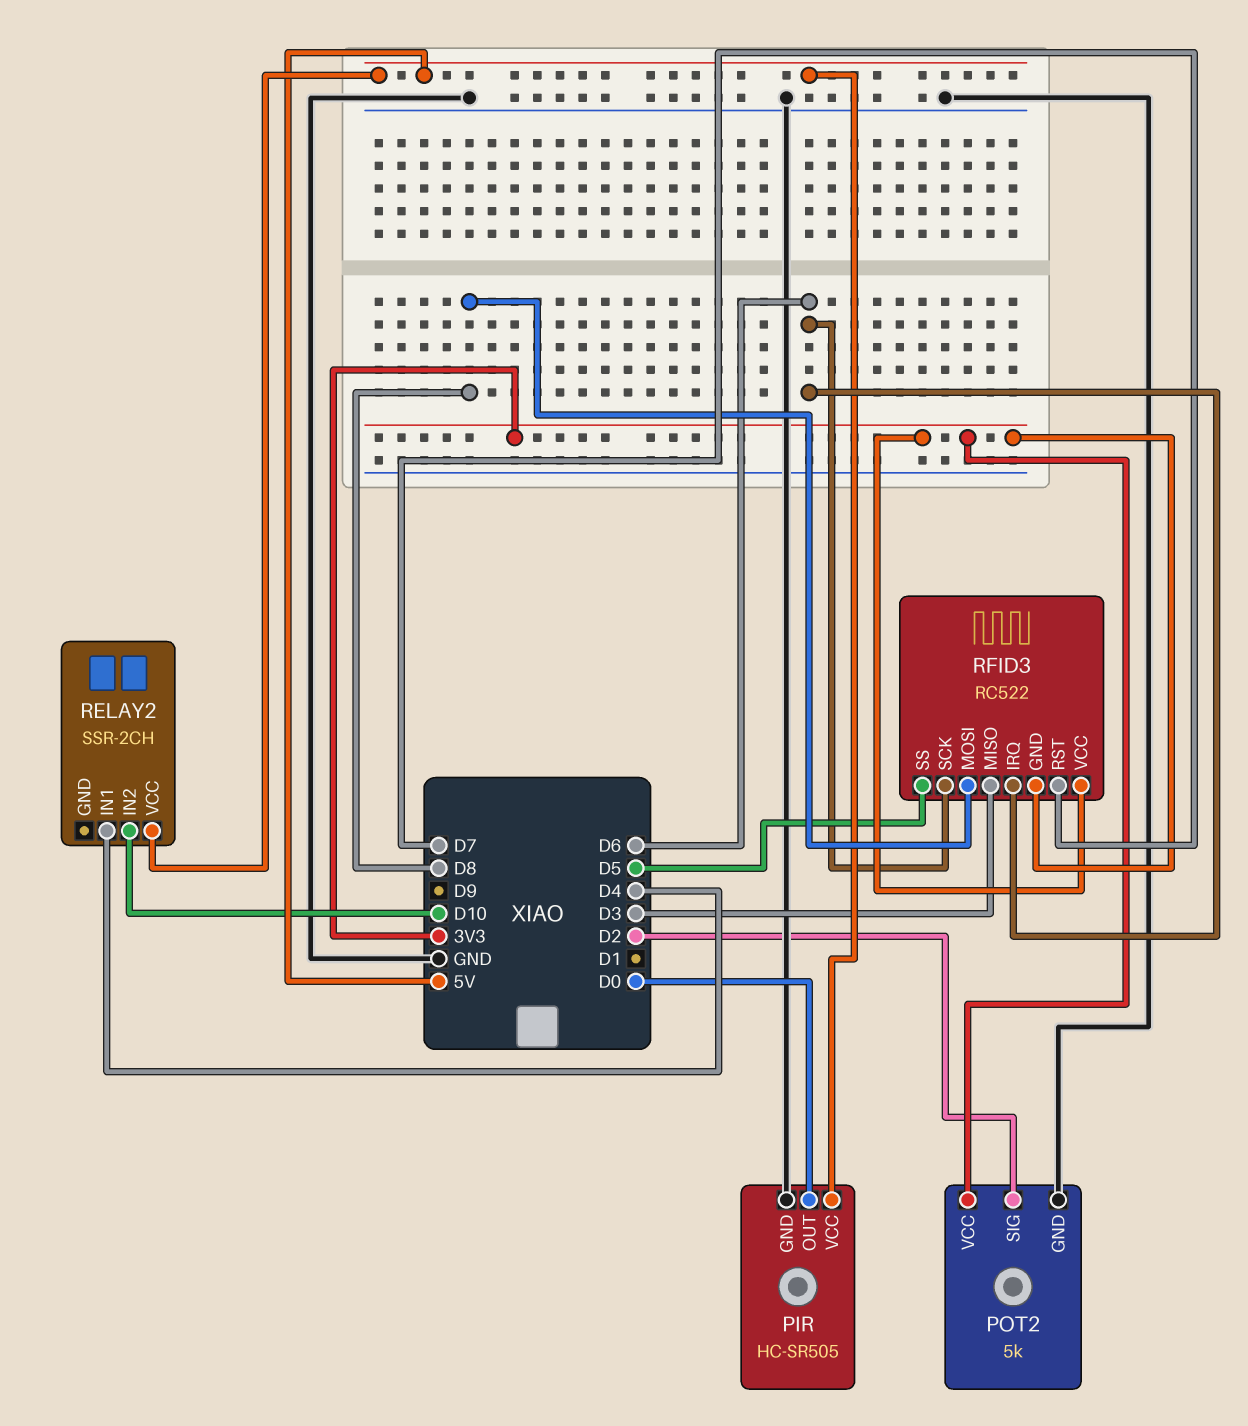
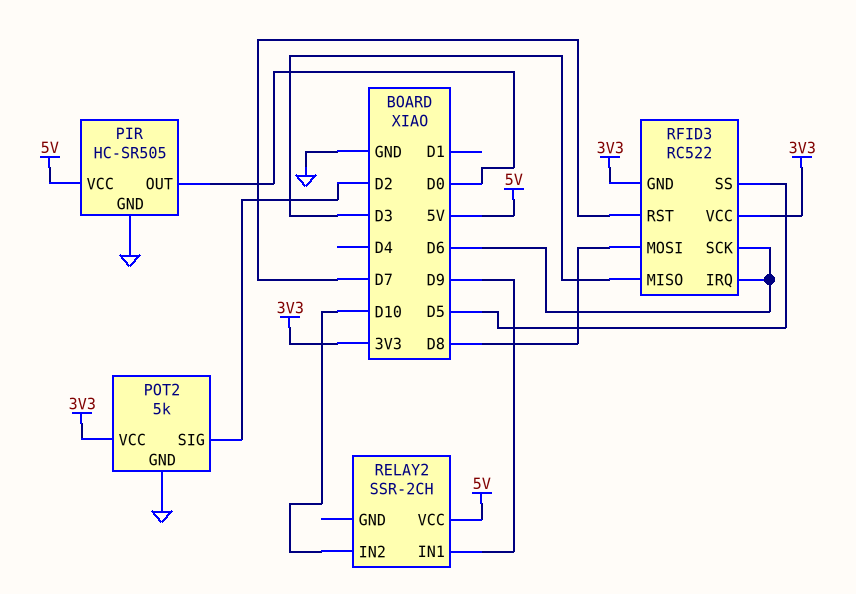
RELAY2 pin IN1: D4 -> D9

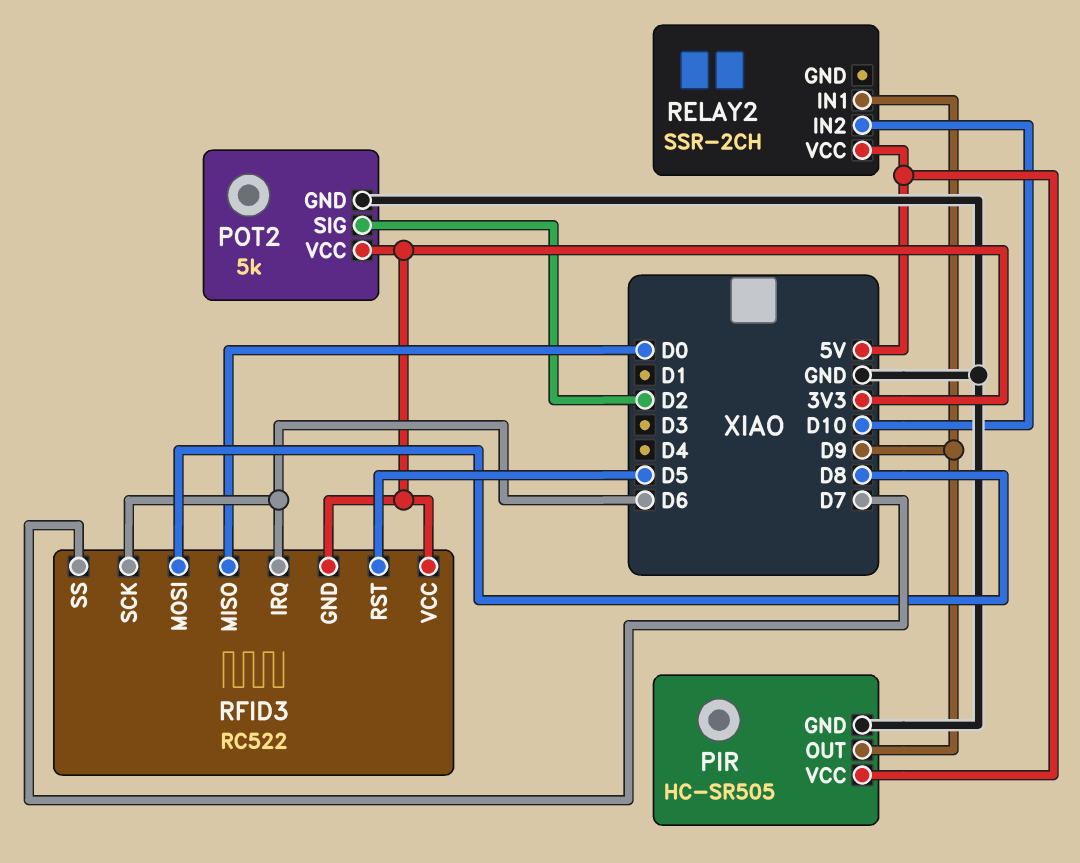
PIR pin OUT: D0 -> D9
RFID3 pin MISO: D3 -> D0
RFID3 pin RST: D7 -> D5
RFID3 pin SS: D5 -> D7

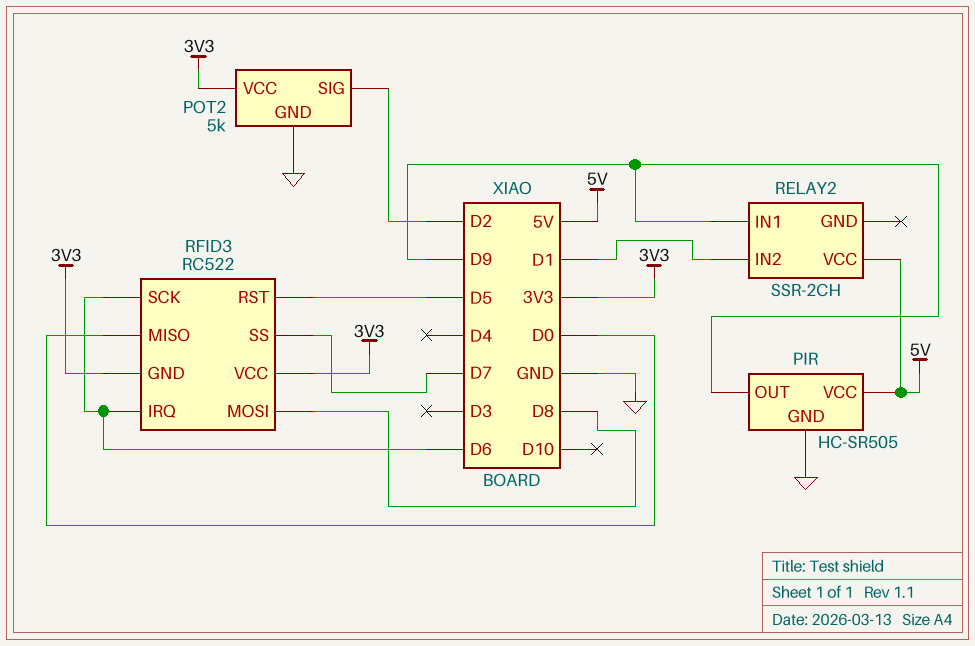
RELAY2 pin IN2: D10 -> D1

